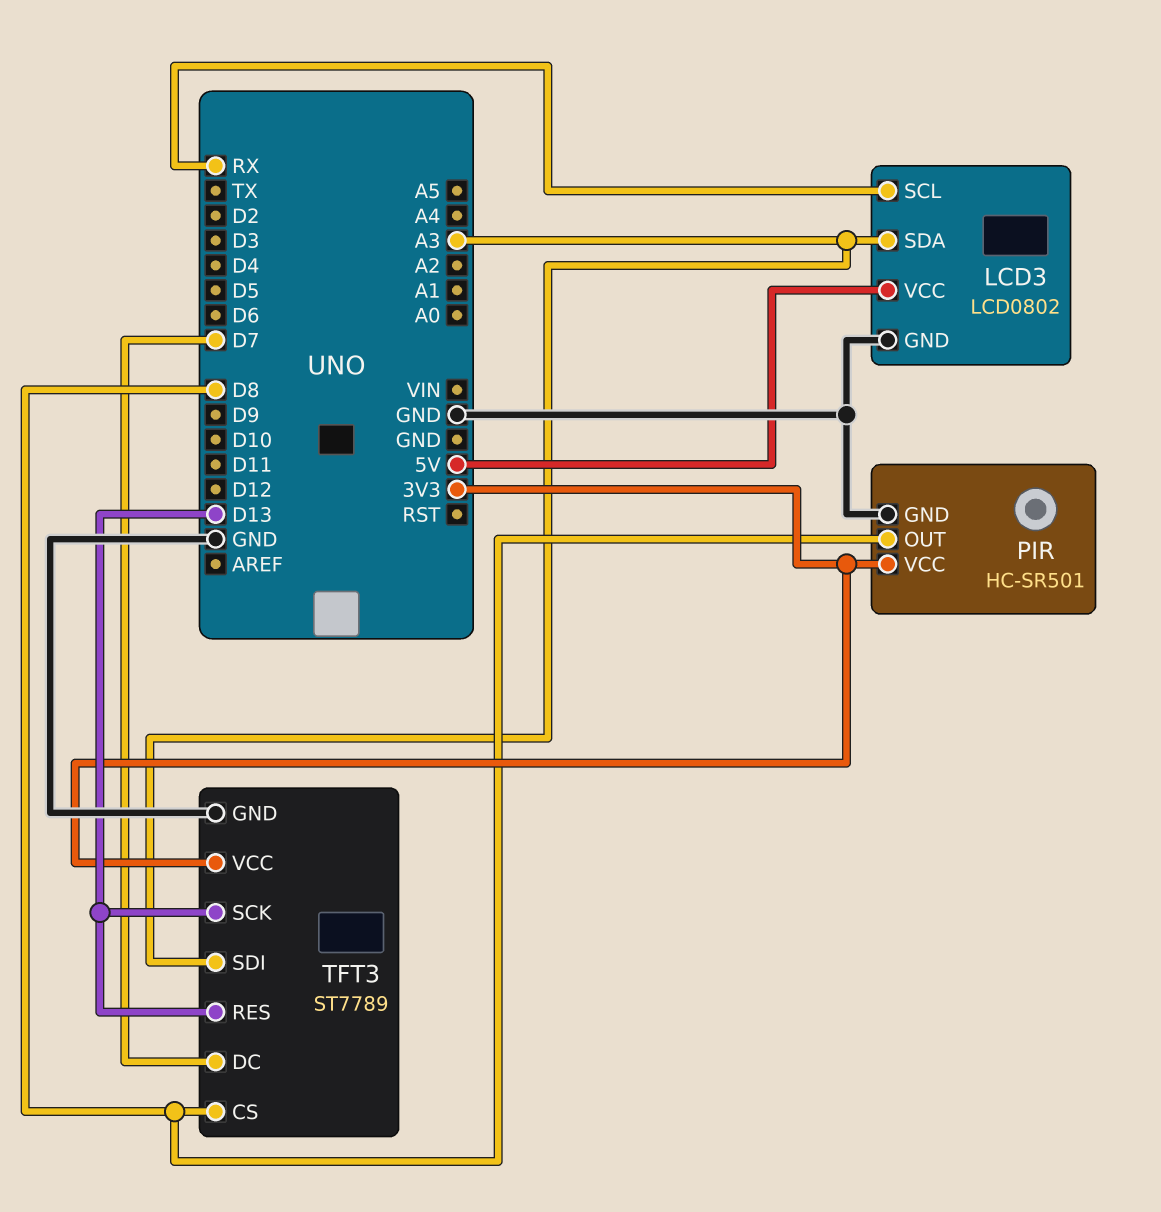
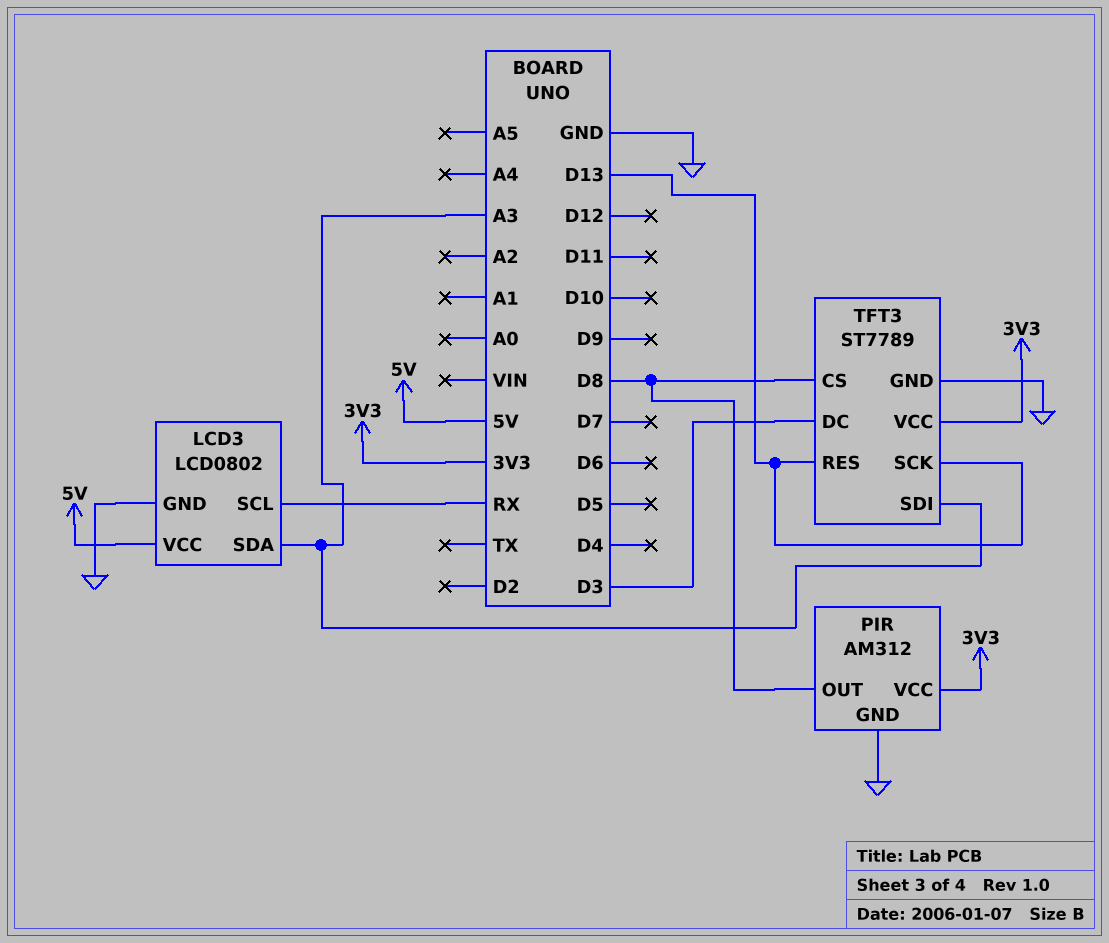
PIR: HC-SR501 -> AM312
TFT3 pin DC: D7 -> D3

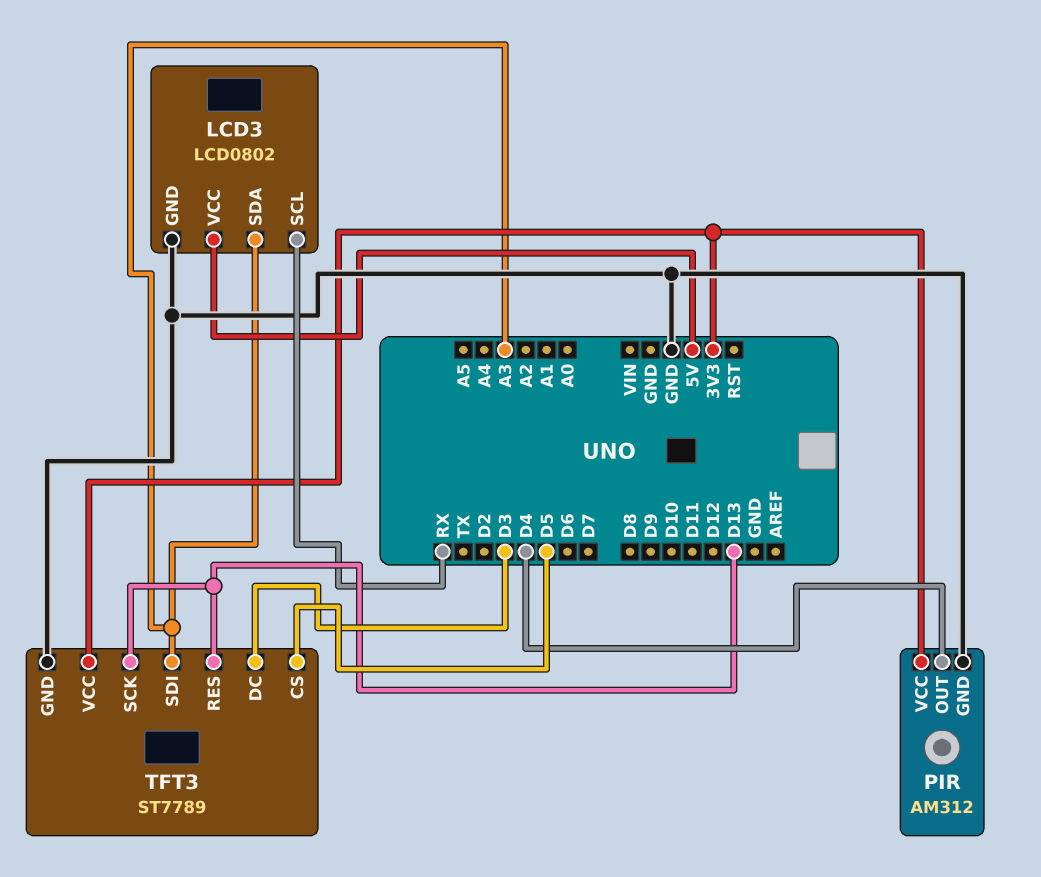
PIR pin OUT: D8 -> D4
TFT3 pin CS: D8 -> D5

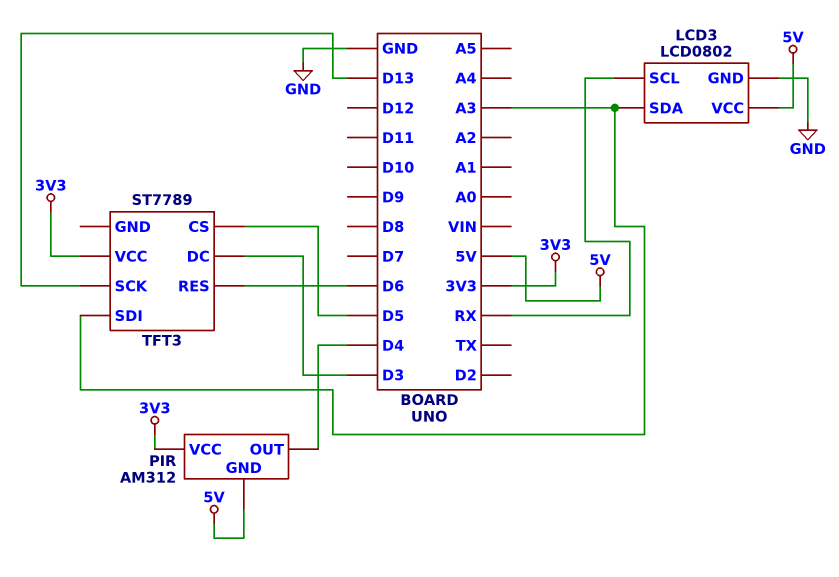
PIR pin GND: GND -> 5V
TFT3 pin GND: GND -> none
TFT3 pin RES: D13 -> D6

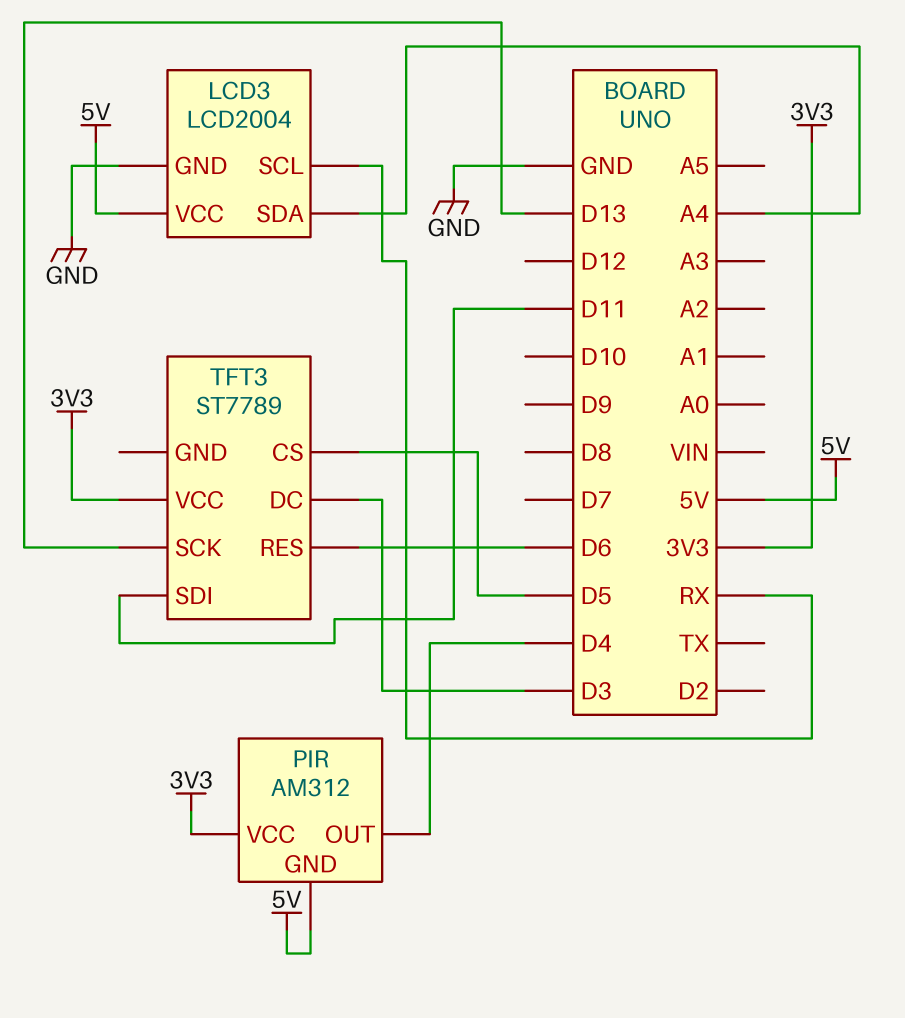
LCD3: LCD0802 -> LCD2004
LCD3 pin SDA: A3 -> A4
TFT3 pin SDI: A3 -> D11

